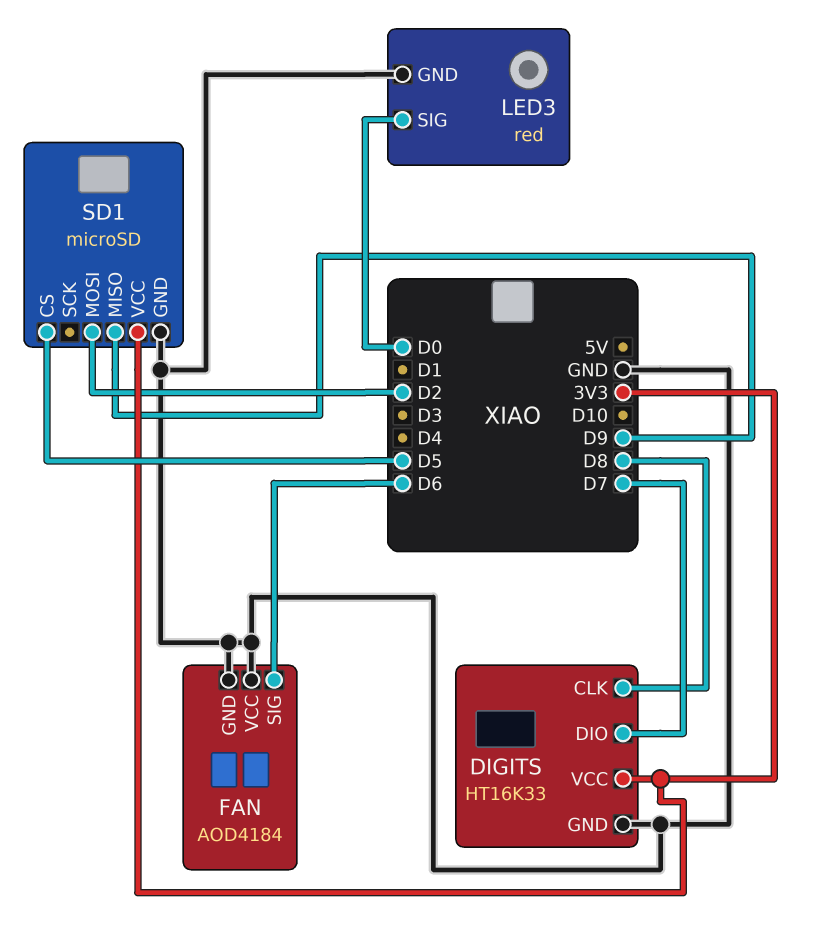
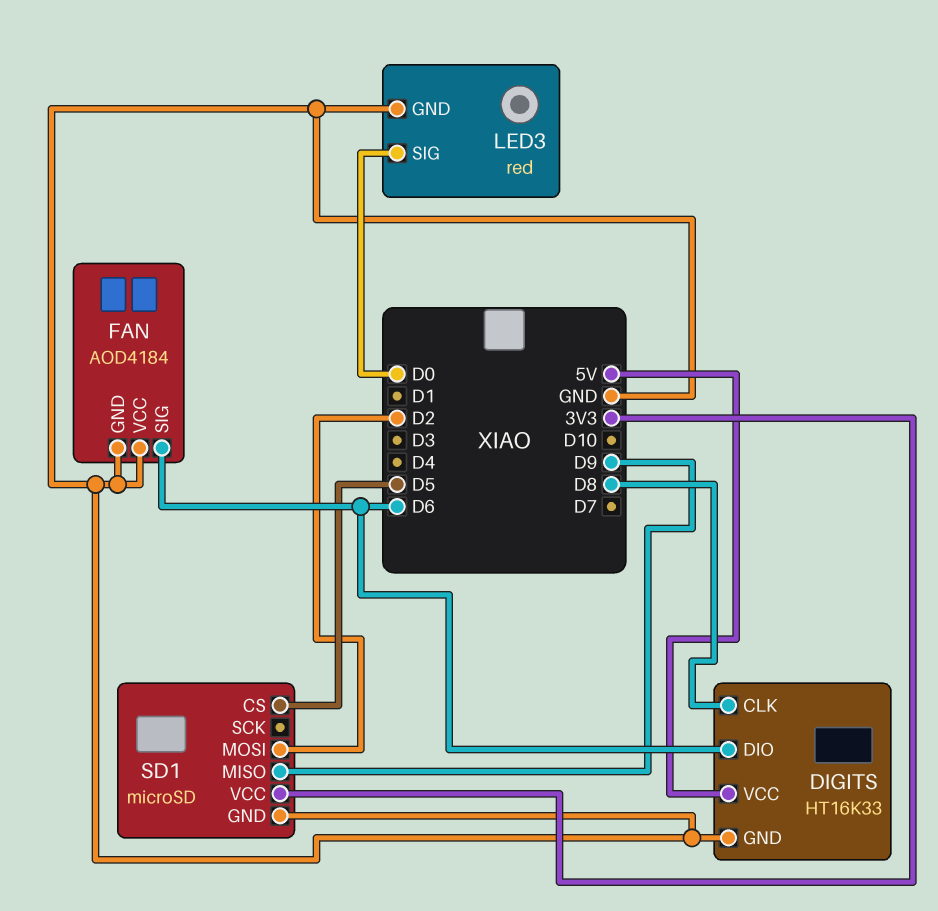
DIGITS pin DIO: D7 -> D6
DIGITS pin VCC: 3V3 -> 5V

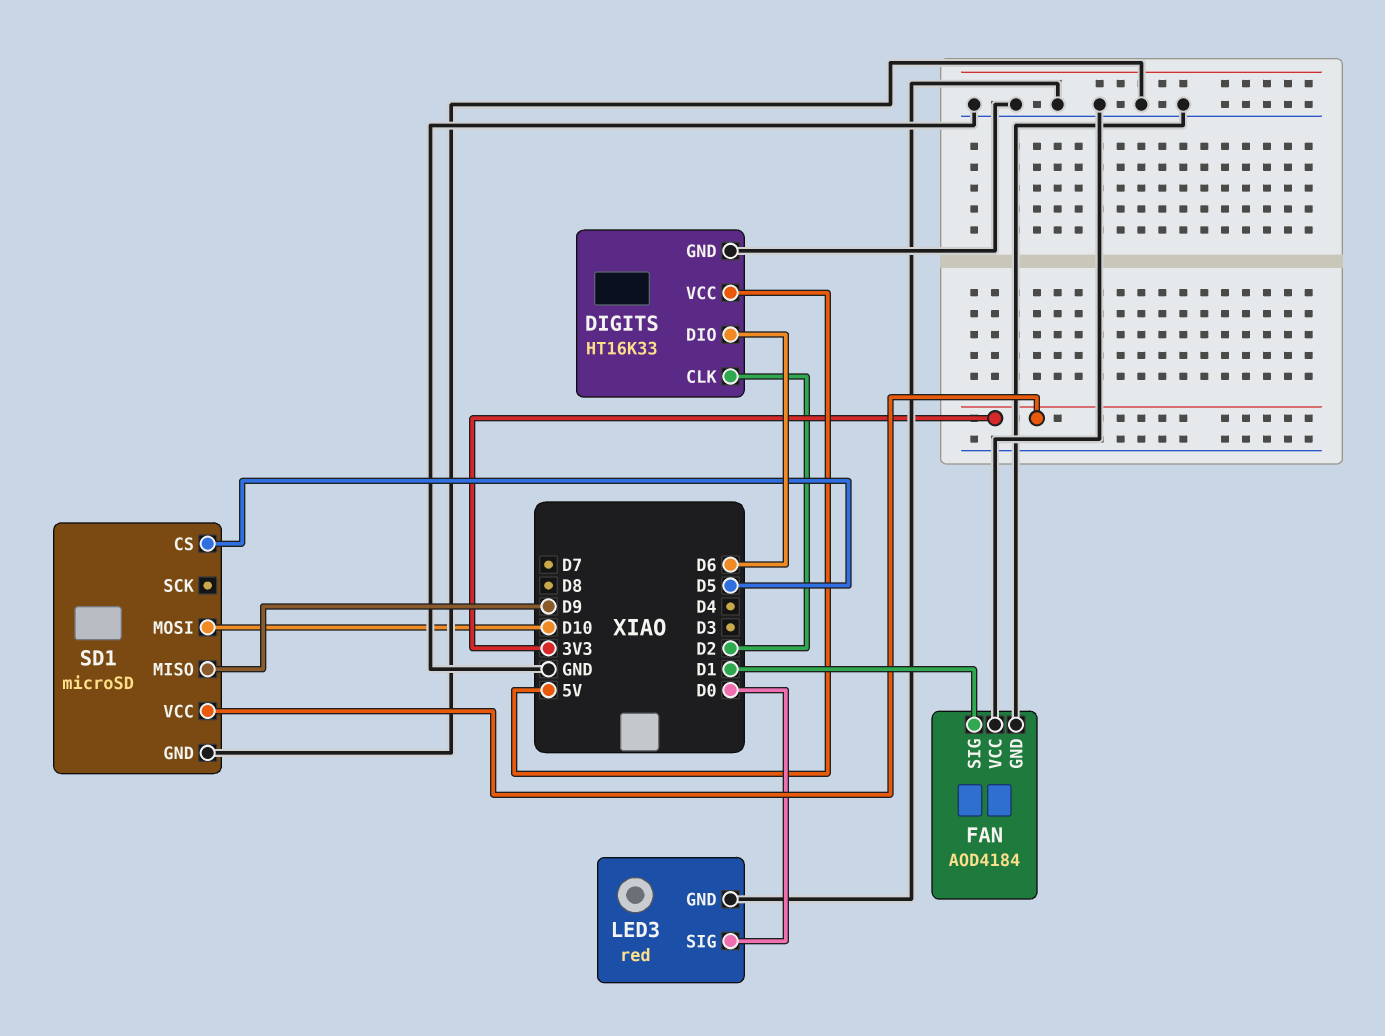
DIGITS pin CLK: D8 -> D2
FAN pin SIG: D6 -> D1
SD1 pin MOSI: D2 -> D10

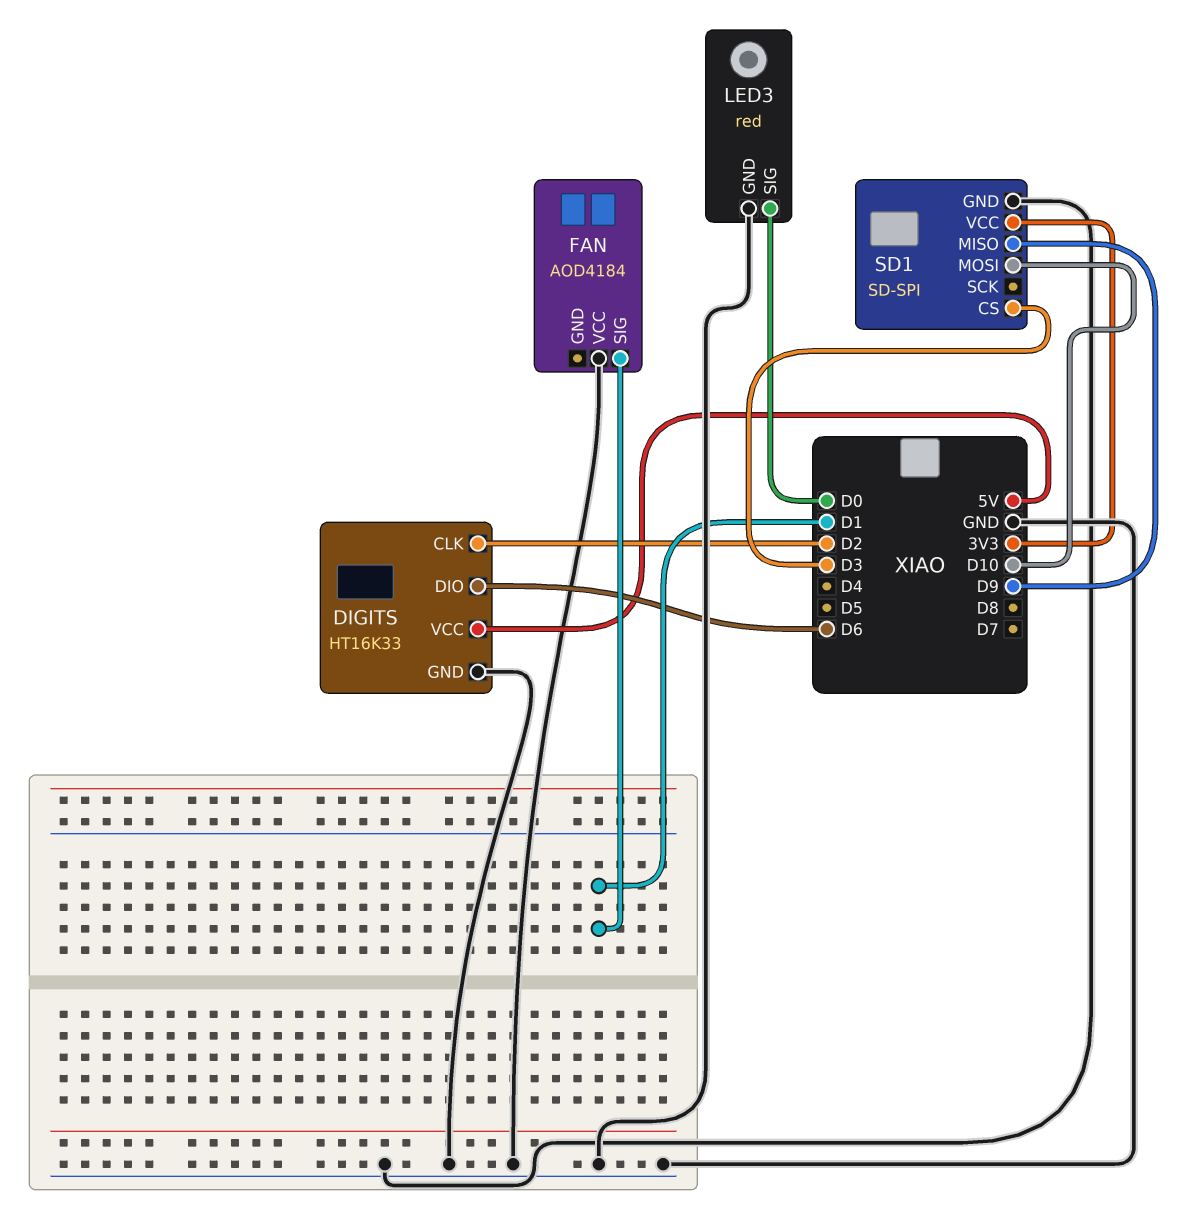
FAN pin GND: GND -> none
SD1: microSD -> SD-SPI
SD1 pin CS: D5 -> D3

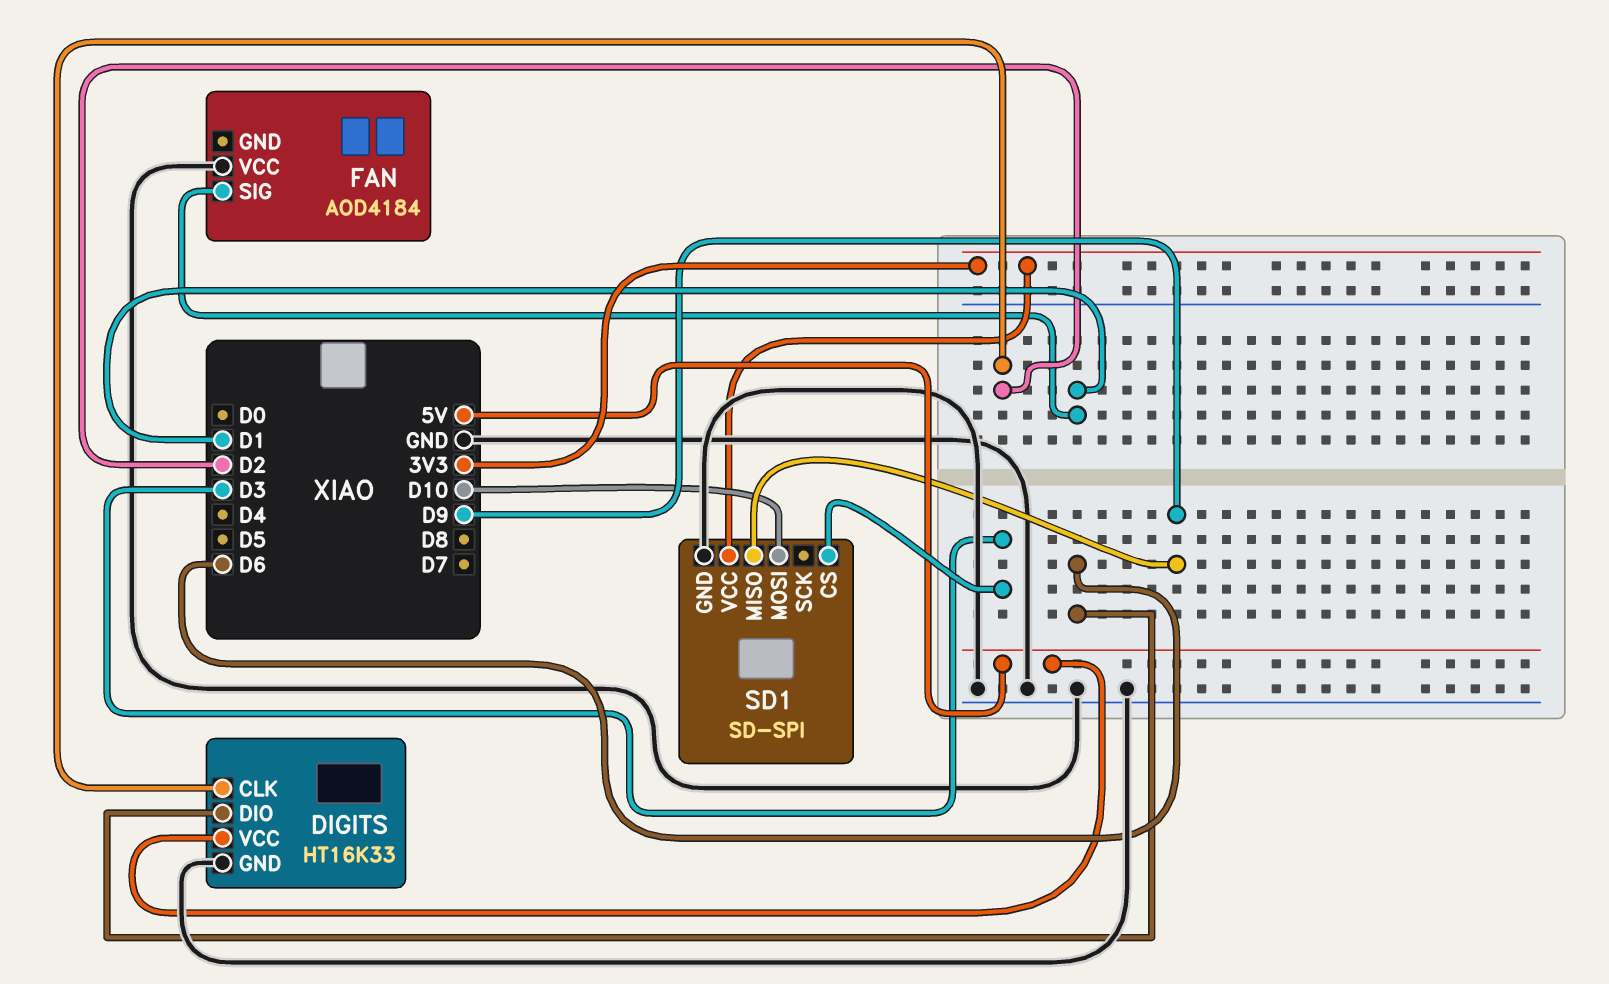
LED3: red -> none
LED3 pin GND: GND -> none
LED3 pin SIG: D0 -> none

